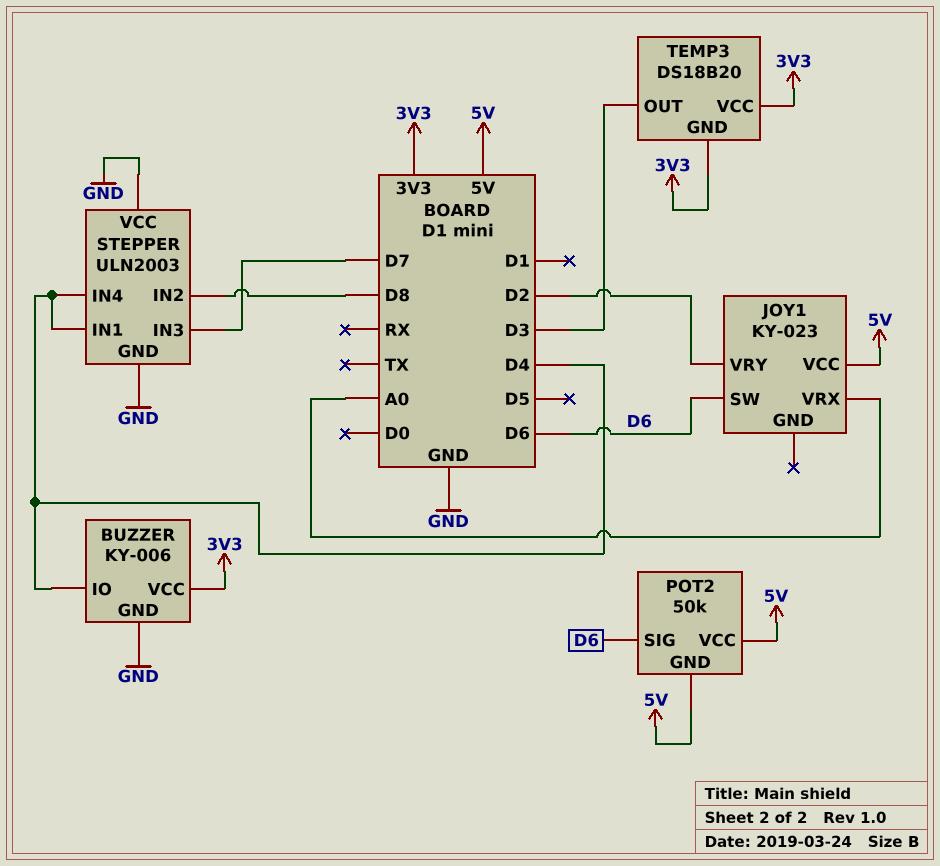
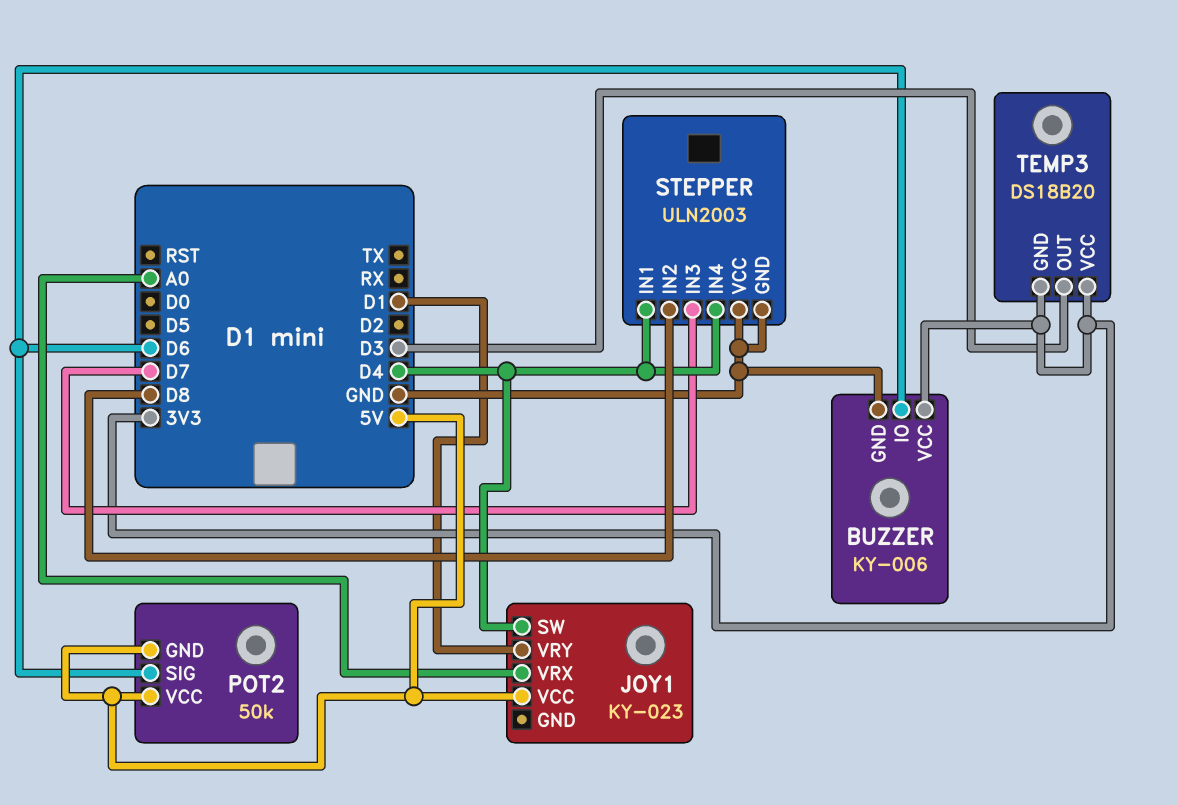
BUZZER pin IO: D4 -> D6
JOY1 pin SW: D6 -> D4
JOY1 pin VRY: D2 -> D1

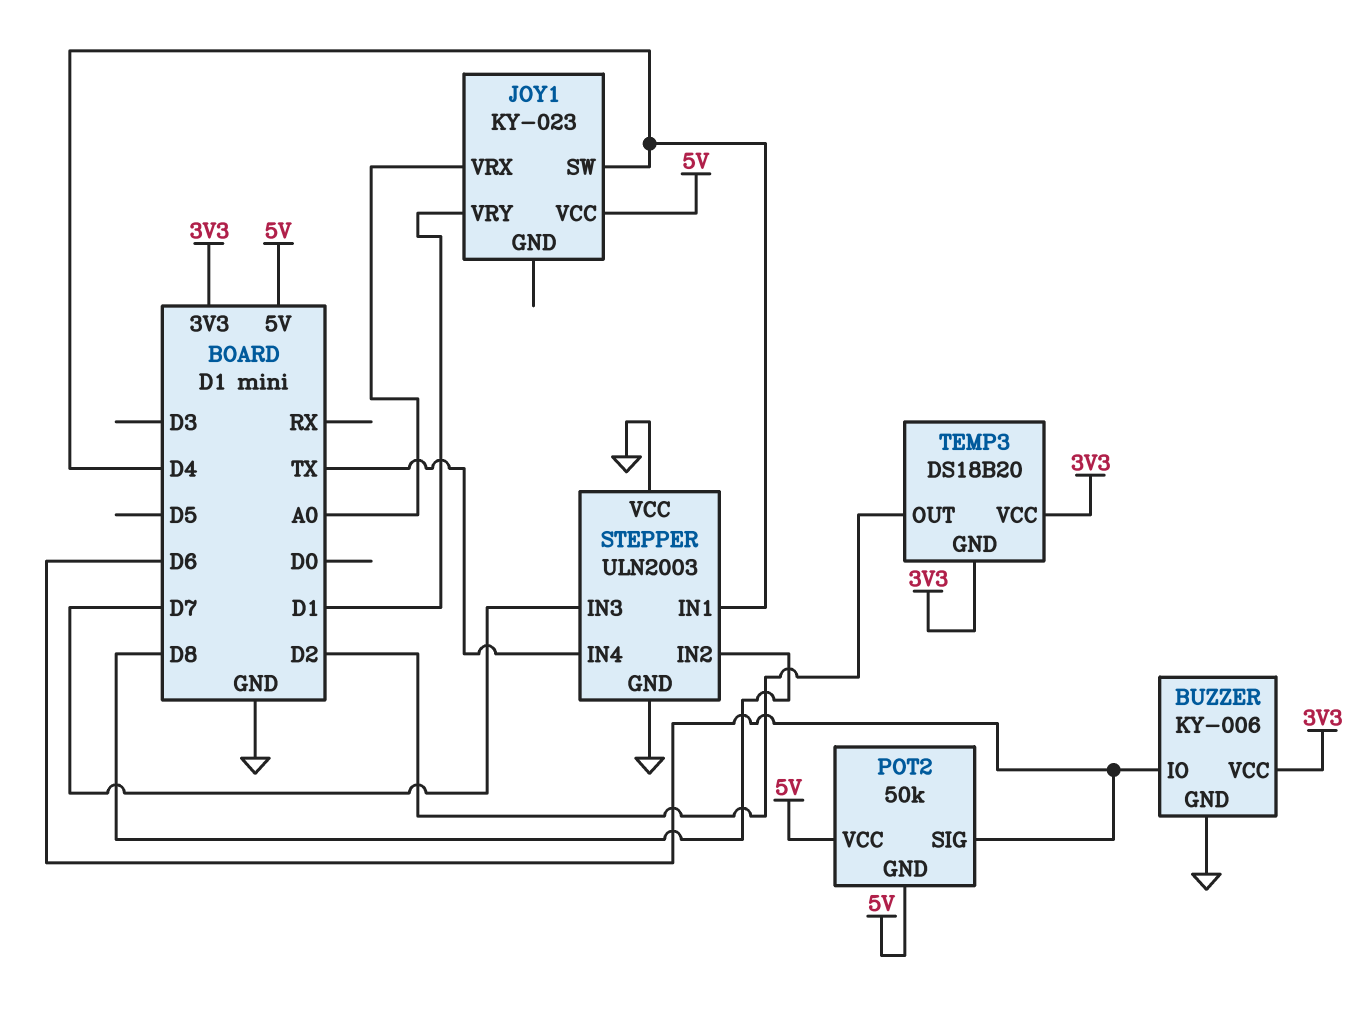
STEPPER pin IN4: D4 -> TX
TEMP3 pin OUT: D3 -> D2

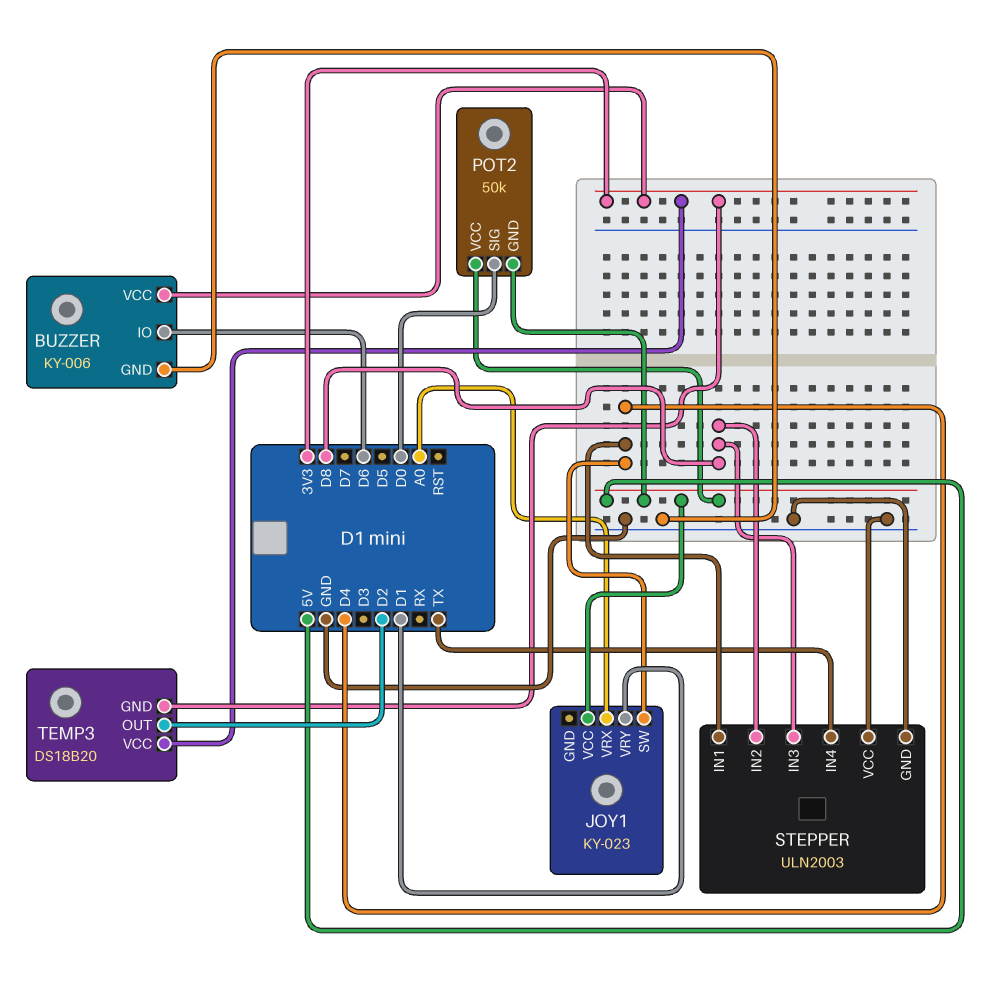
POT2 pin SIG: D6 -> D0
STEPPER pin IN3: D7 -> D8

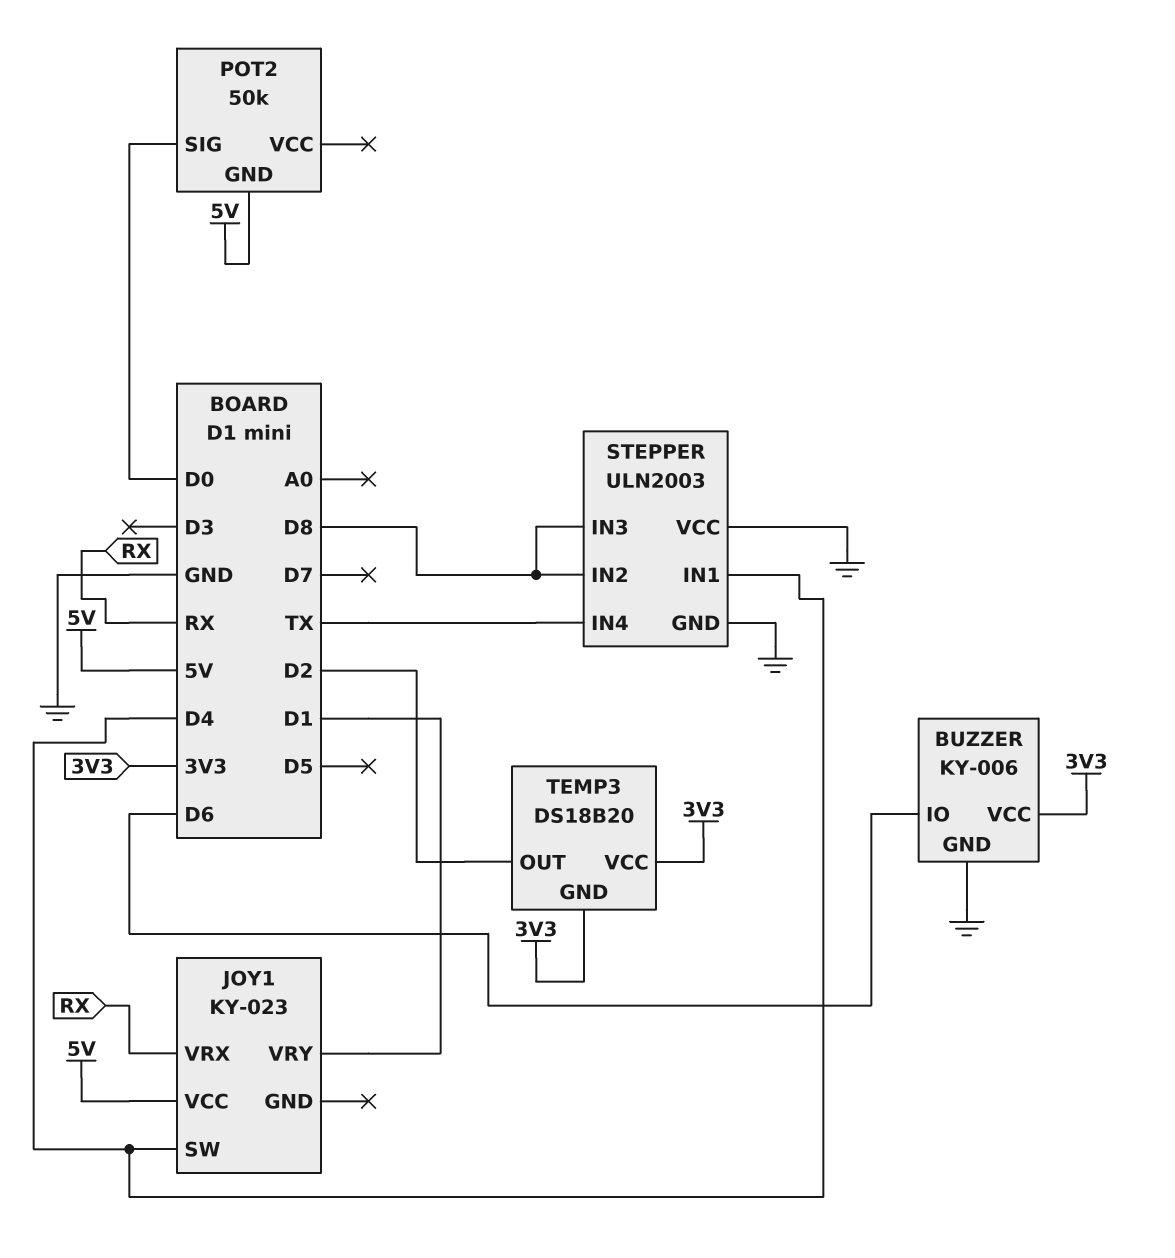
JOY1 pin VRX: A0 -> RX
POT2 pin VCC: 5V -> none

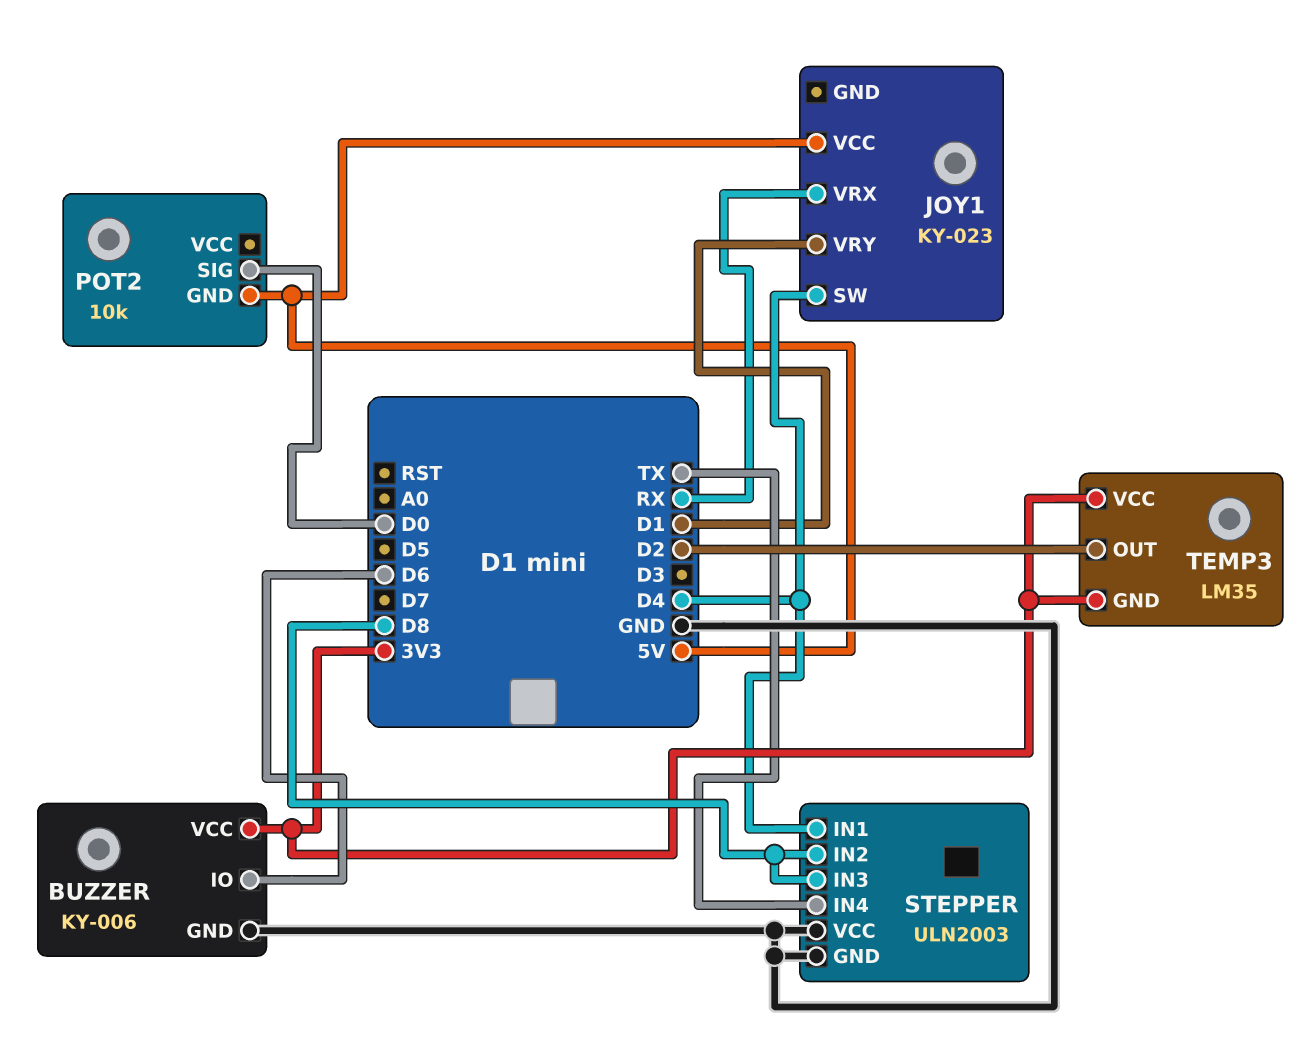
POT2: 50k -> 10k
TEMP3: DS18B20 -> LM35

